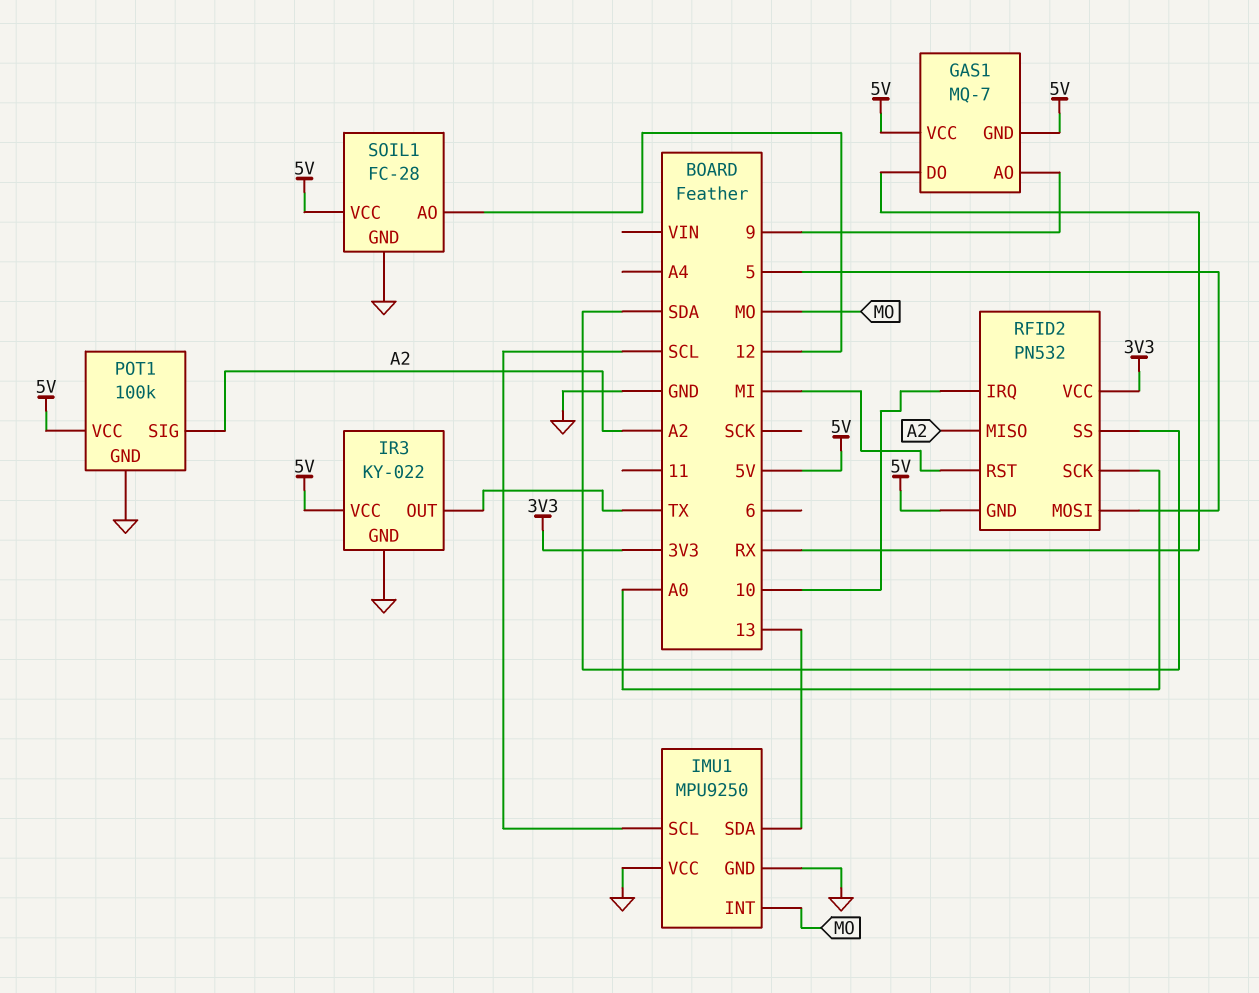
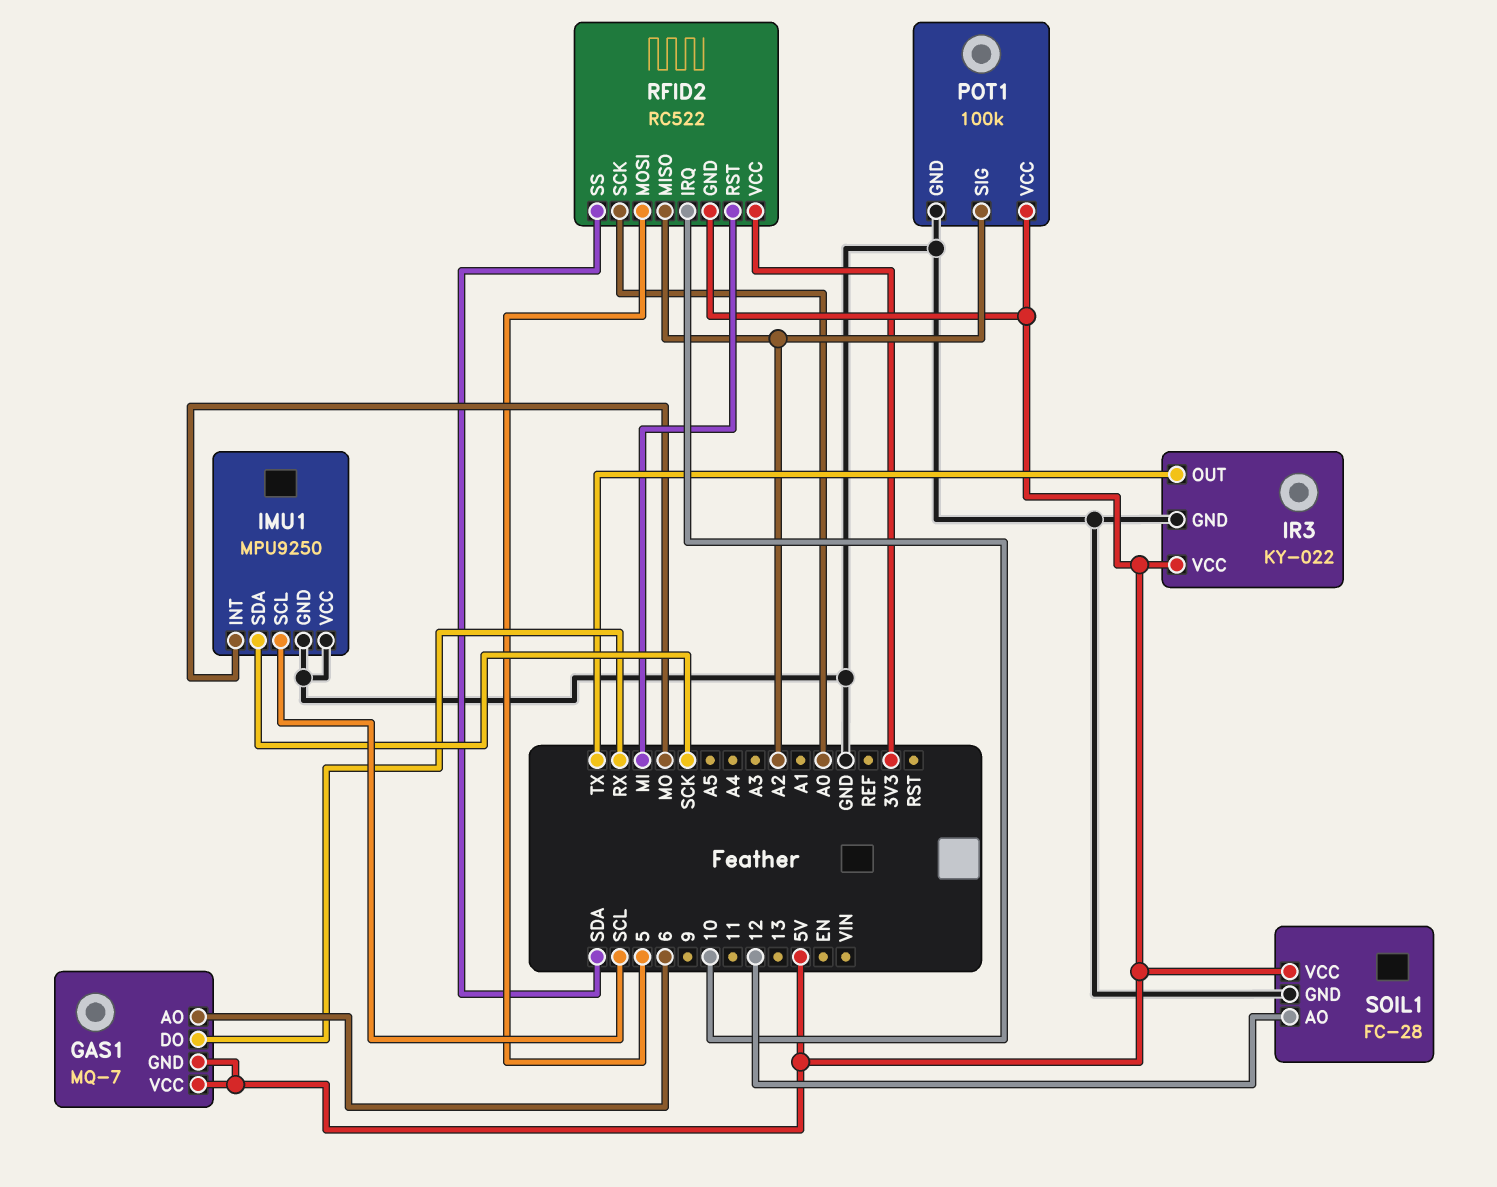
GAS1 pin AO: 9 -> 6
IMU1 pin SDA: 13 -> SCK
RFID2: PN532 -> RC522

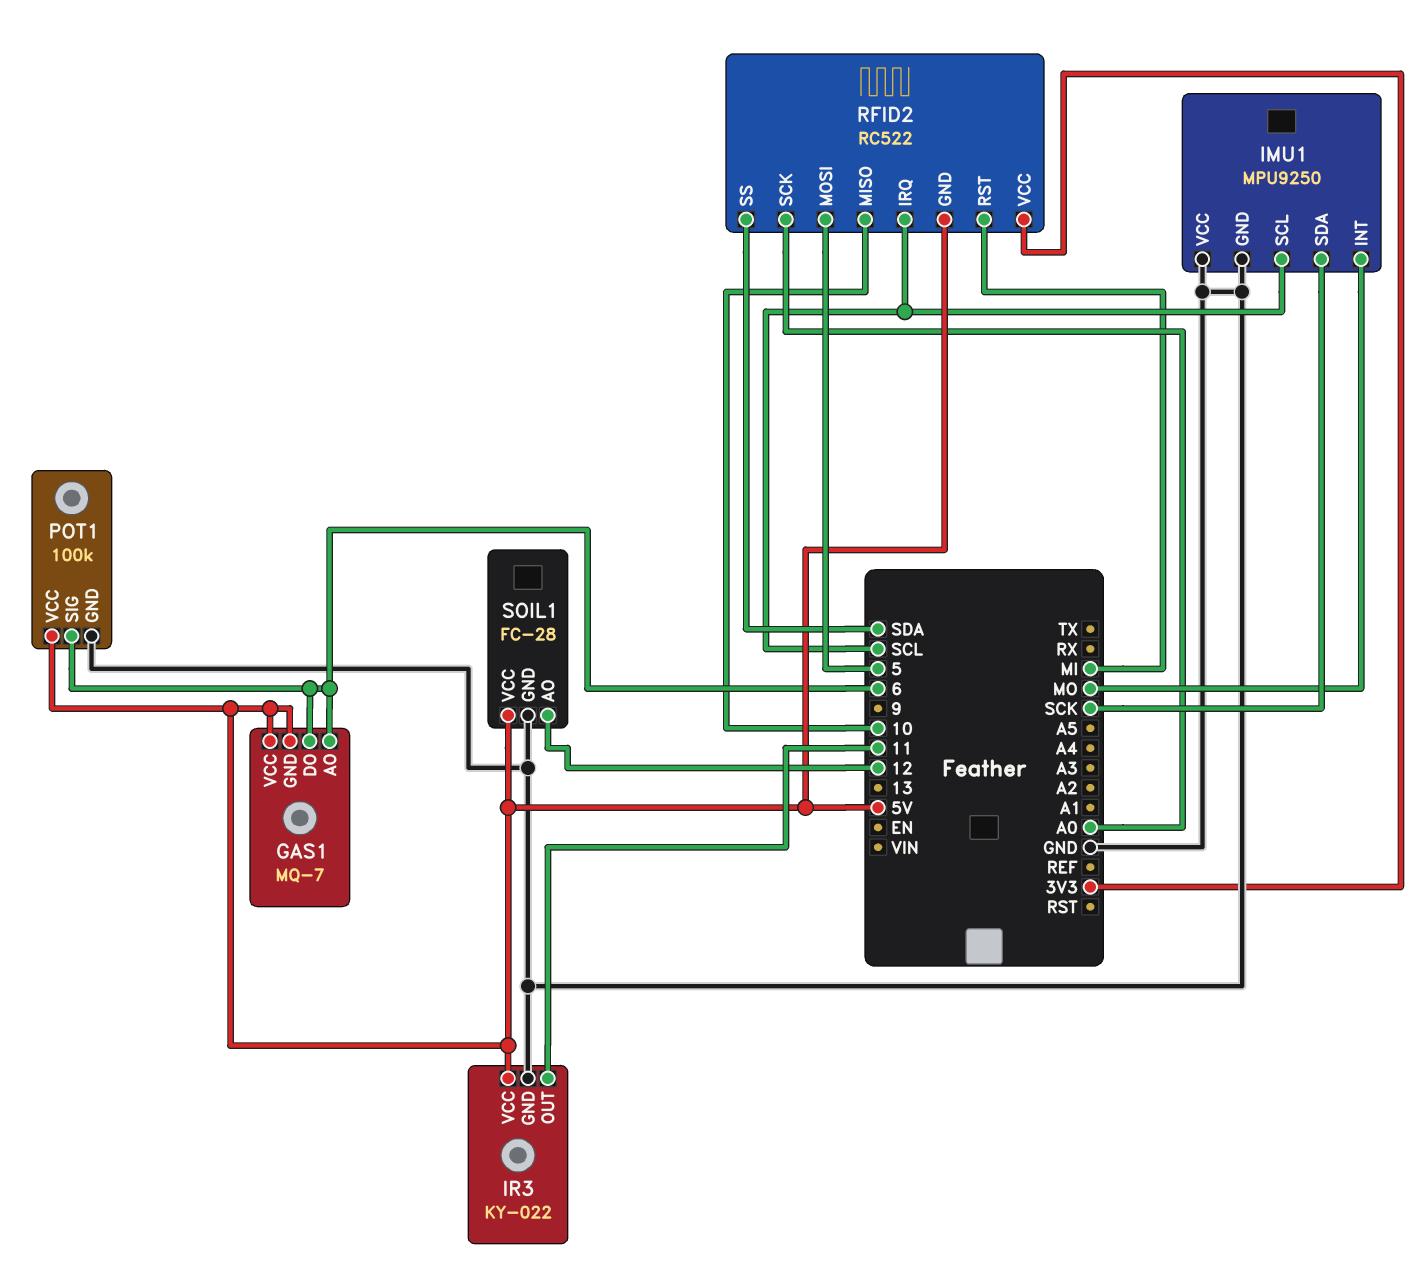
GAS1 pin DO: RX -> 6
IR3 pin OUT: TX -> 11
POT1 pin SIG: A2 -> 6
RFID2 pin IRQ: 10 -> SCL
RFID2 pin MISO: A2 -> 10

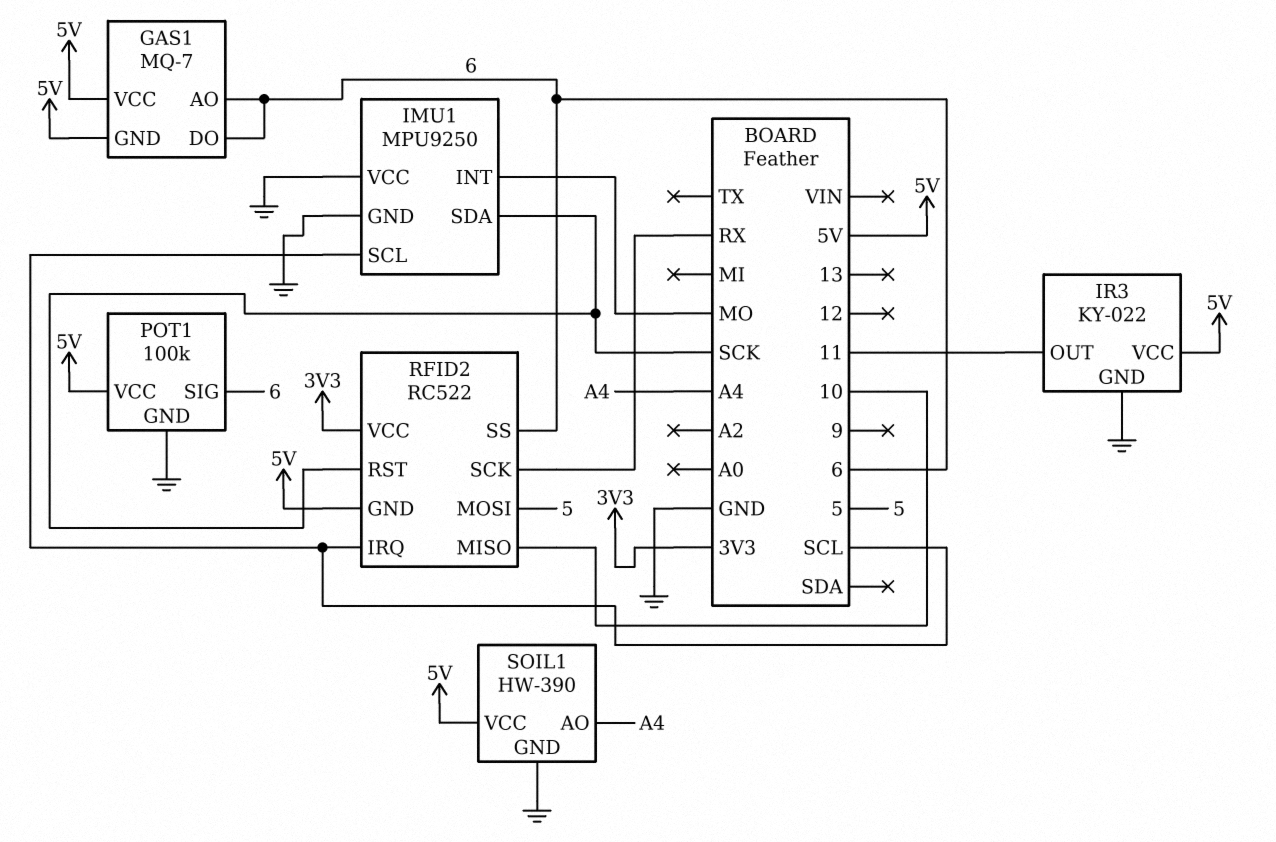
RFID2 pin RST: MI -> SCK
RFID2 pin SCK: A0 -> RX
RFID2 pin SS: SDA -> 6
SOIL1: FC-28 -> HW-390
SOIL1 pin AO: 12 -> A4

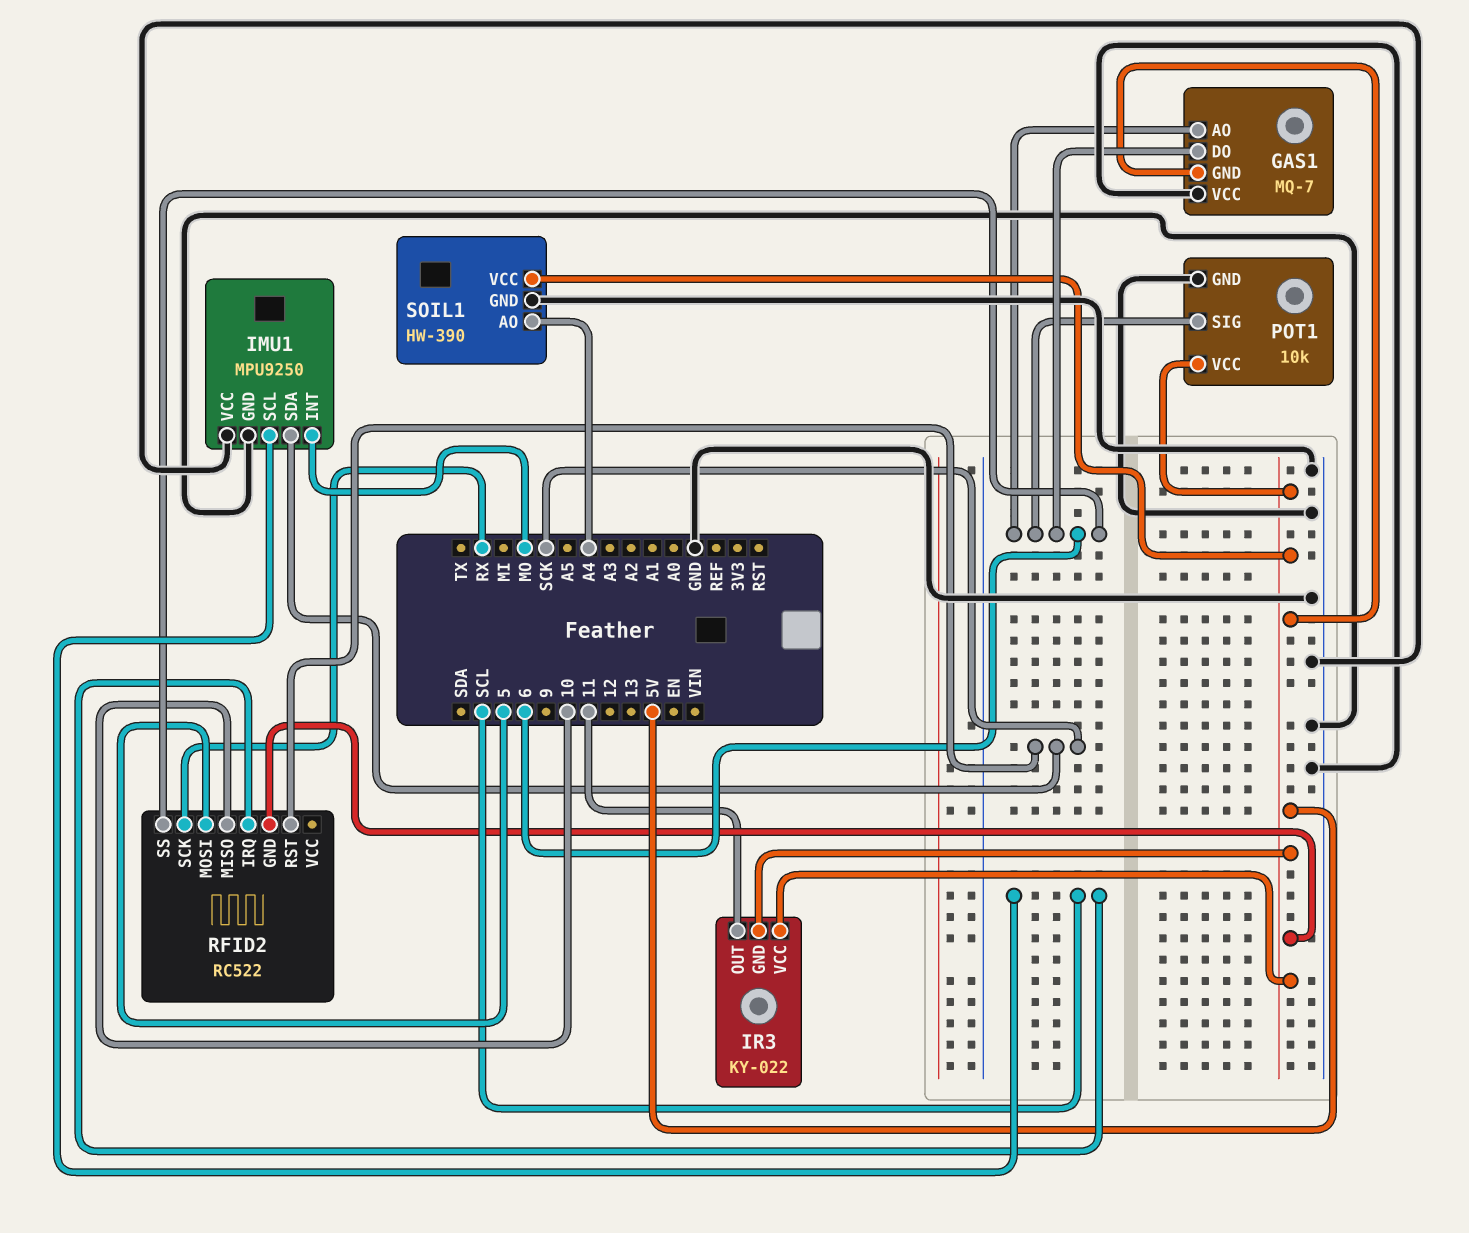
GAS1 pin VCC: 5V -> GND
IR3 pin GND: GND -> 5V
POT1: 100k -> 10k
RFID2 pin VCC: 3V3 -> none

